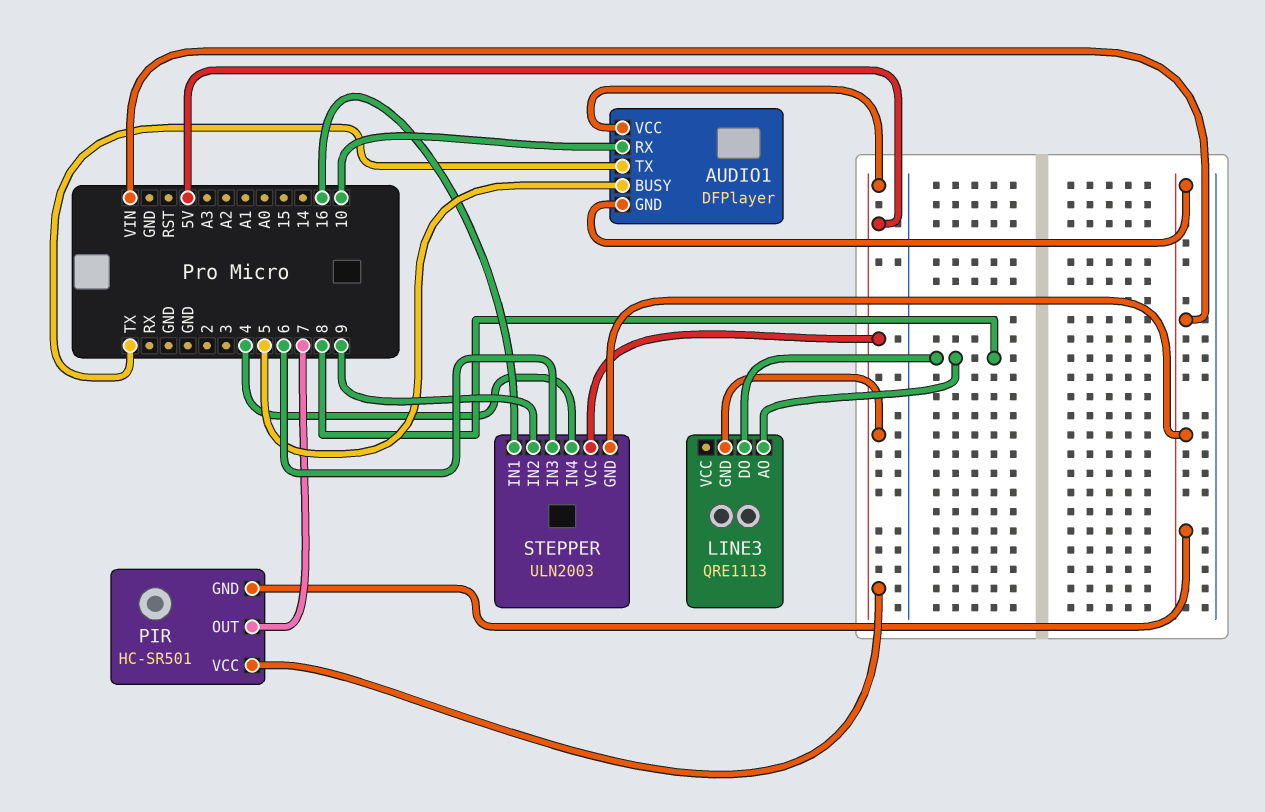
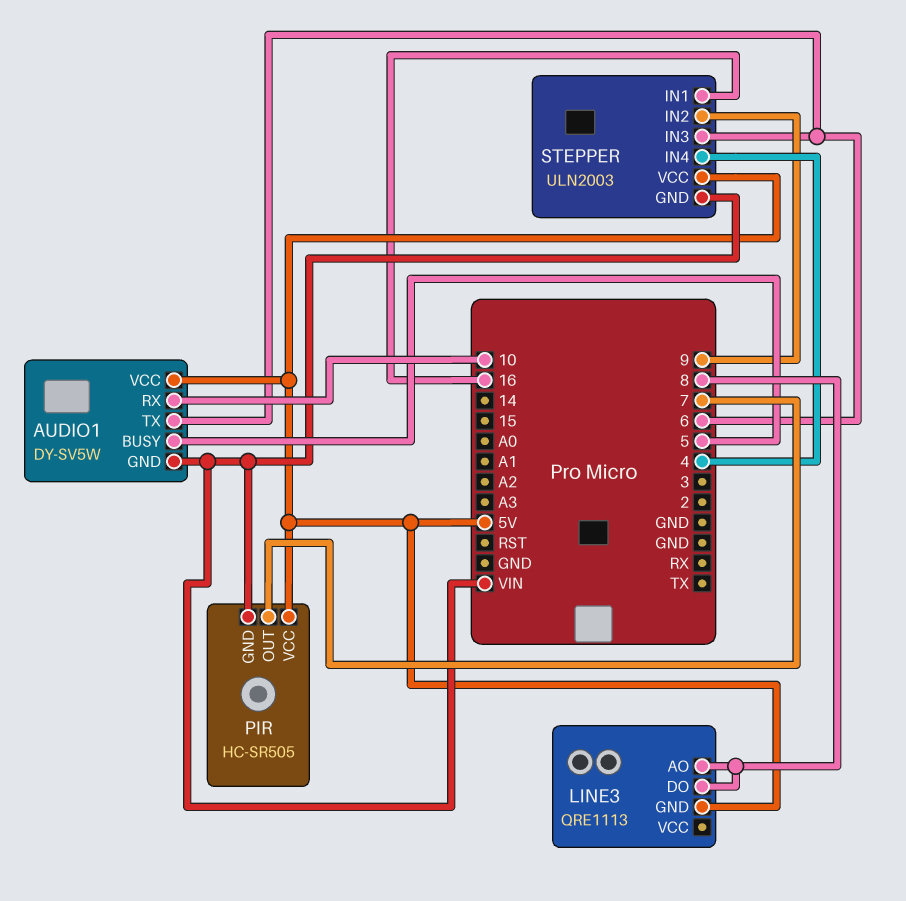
AUDIO1: DFPlayer -> DY-SV5W
AUDIO1 pin TX: TX -> 6
PIR: HC-SR501 -> HC-SR505

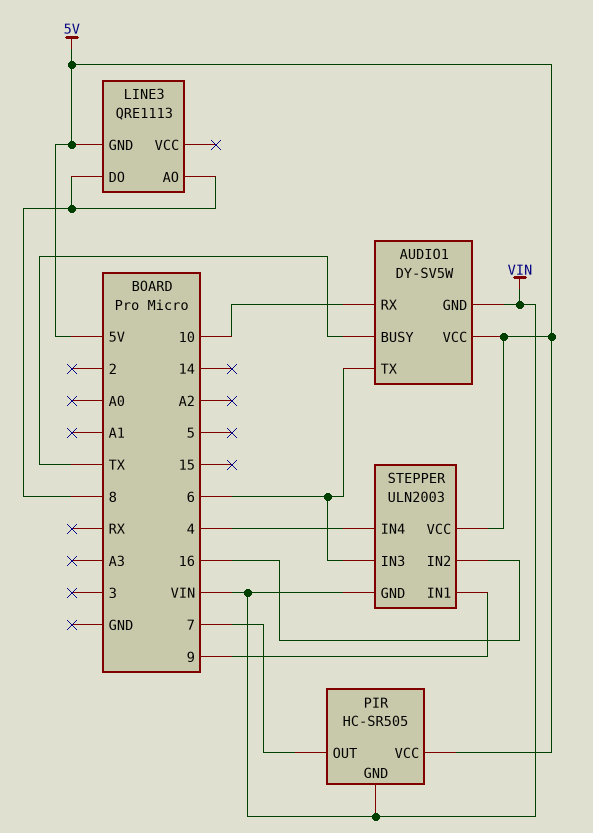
AUDIO1 pin BUSY: 5 -> TX
STEPPER pin IN1: 16 -> 9
STEPPER pin IN2: 9 -> 16

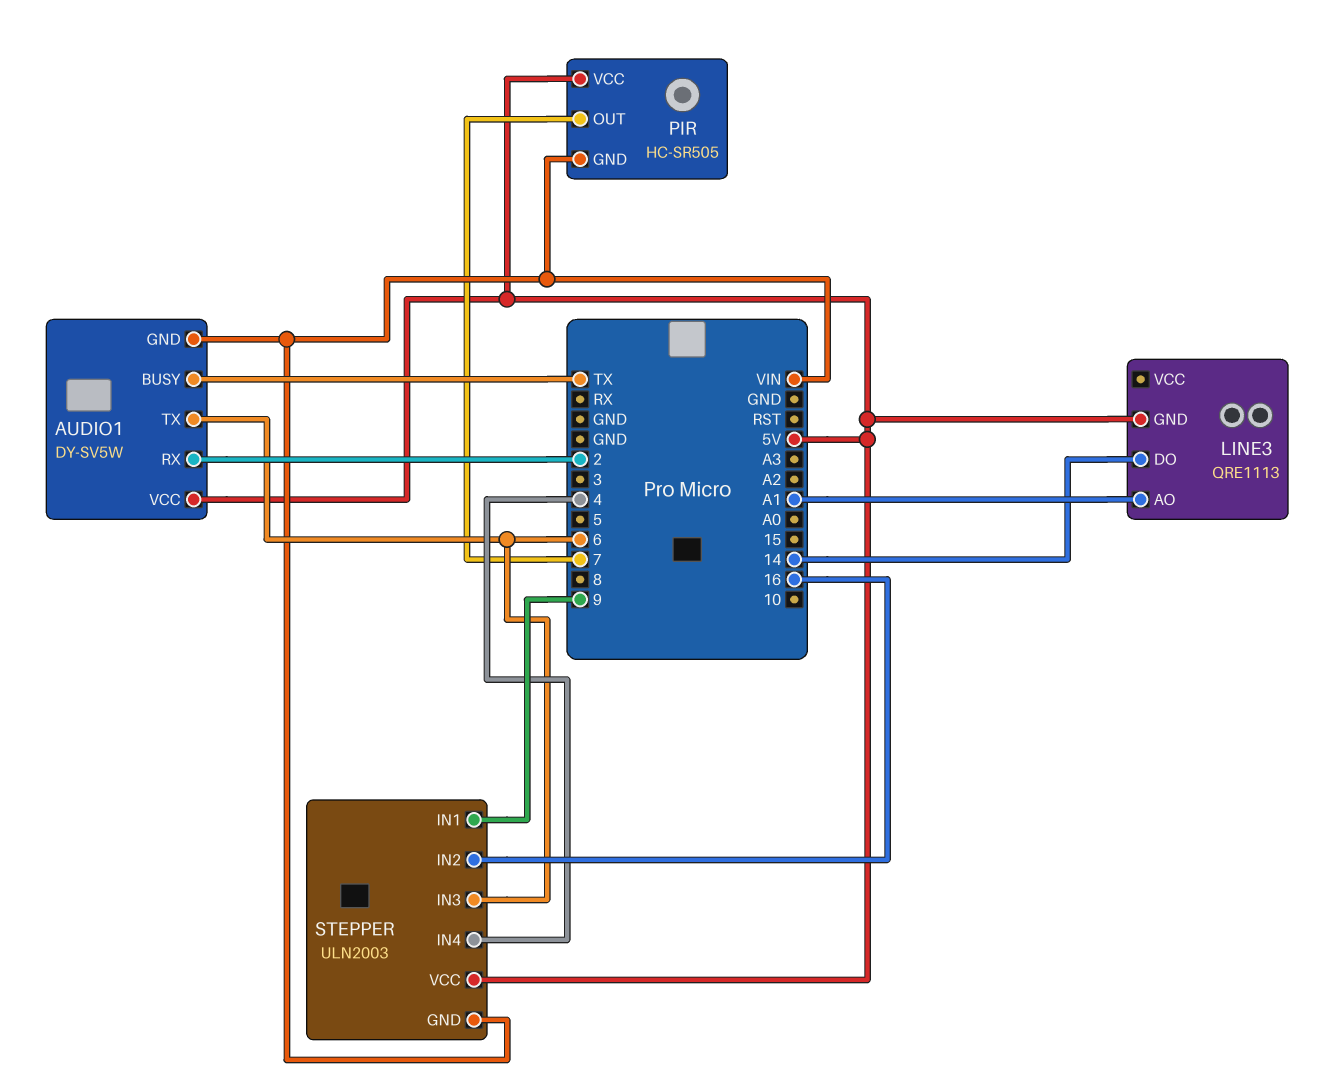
AUDIO1 pin RX: 10 -> 2
LINE3 pin AO: 8 -> A1
LINE3 pin DO: 8 -> 14

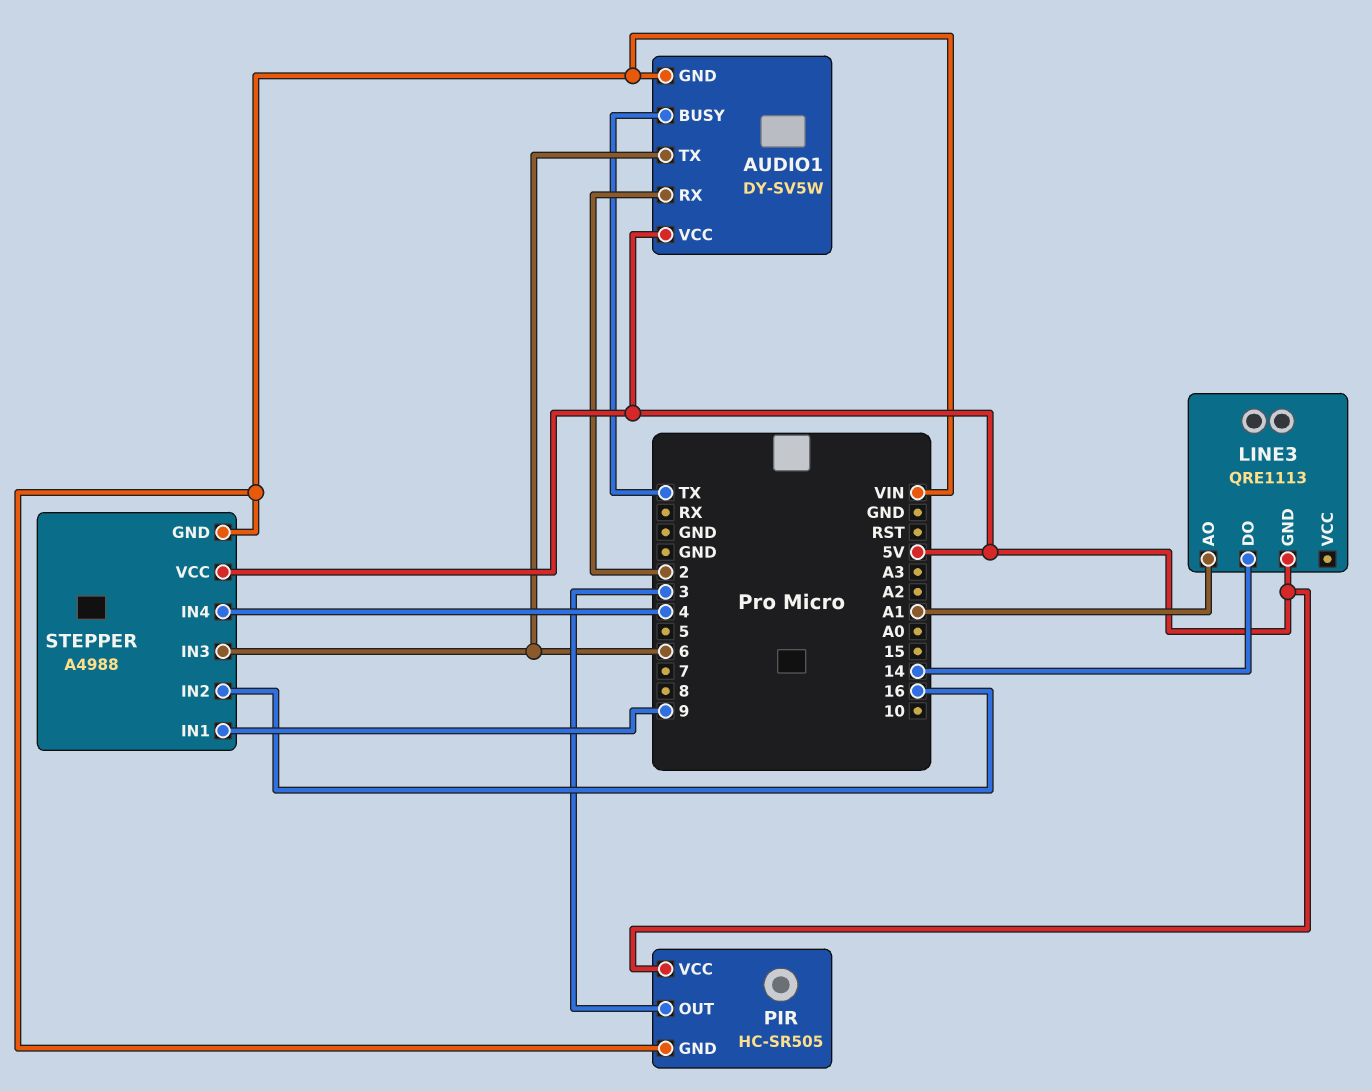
PIR pin OUT: 7 -> 3
STEPPER: ULN2003 -> A4988

